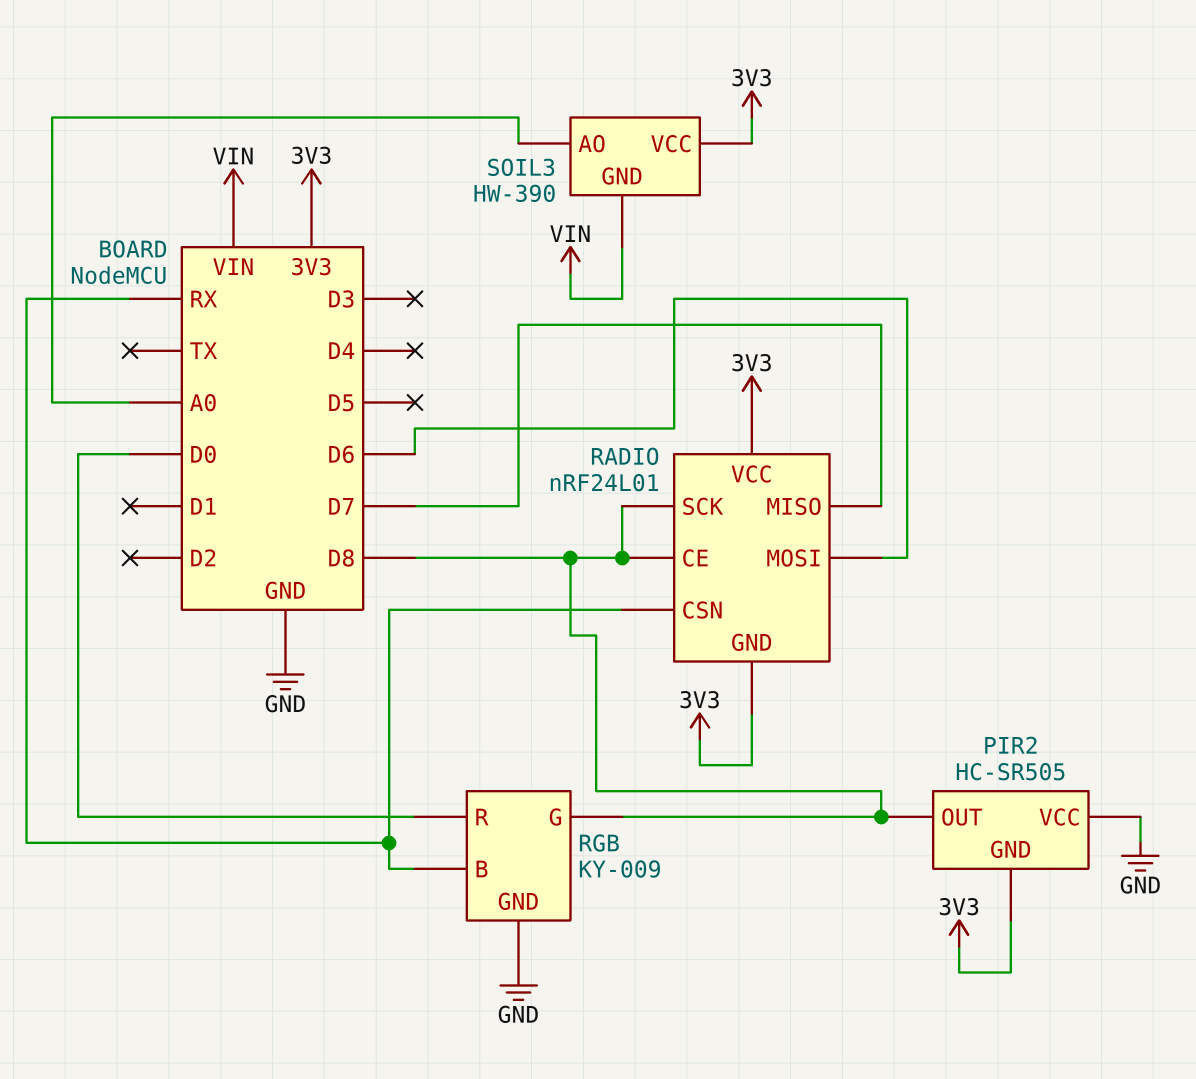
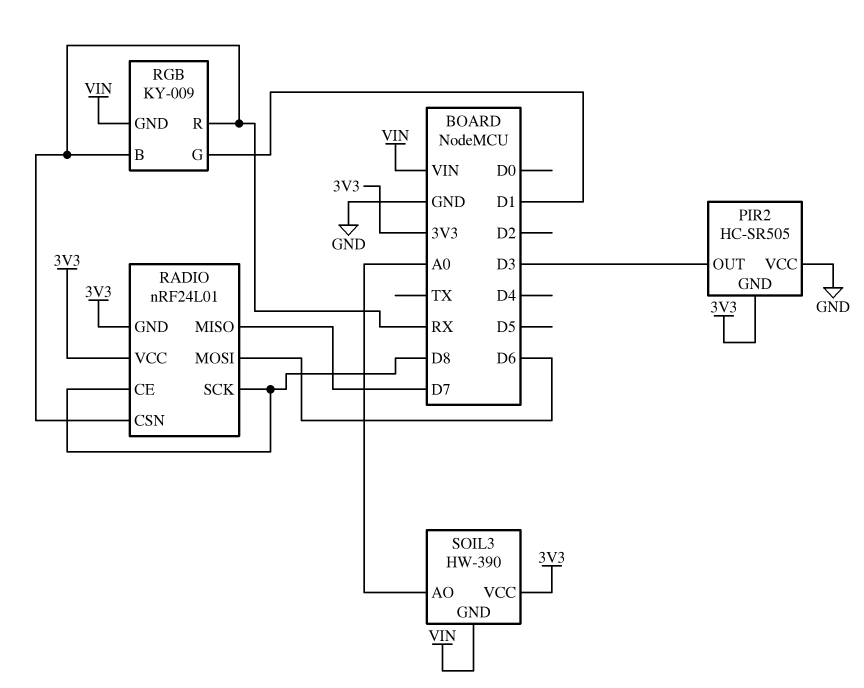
PIR2 pin OUT: D8 -> D3
RGB pin G: D8 -> D1
RGB pin GND: GND -> VIN
RGB pin R: D0 -> RX

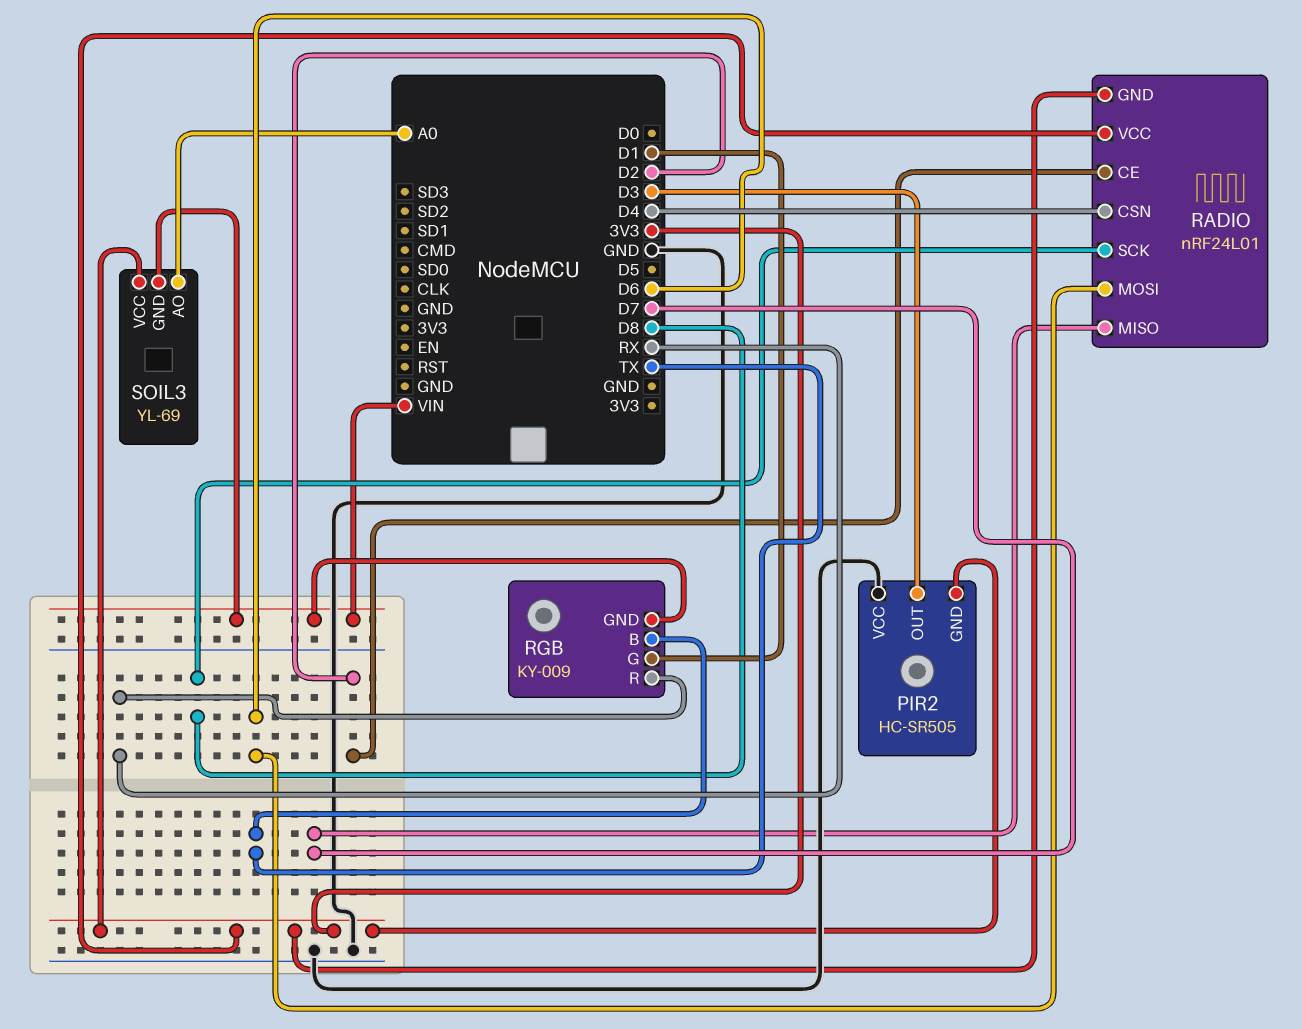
RADIO pin CE: D8 -> D2
RADIO pin CSN: RX -> D4
RGB pin B: RX -> TX
SOIL3: HW-390 -> YL-69

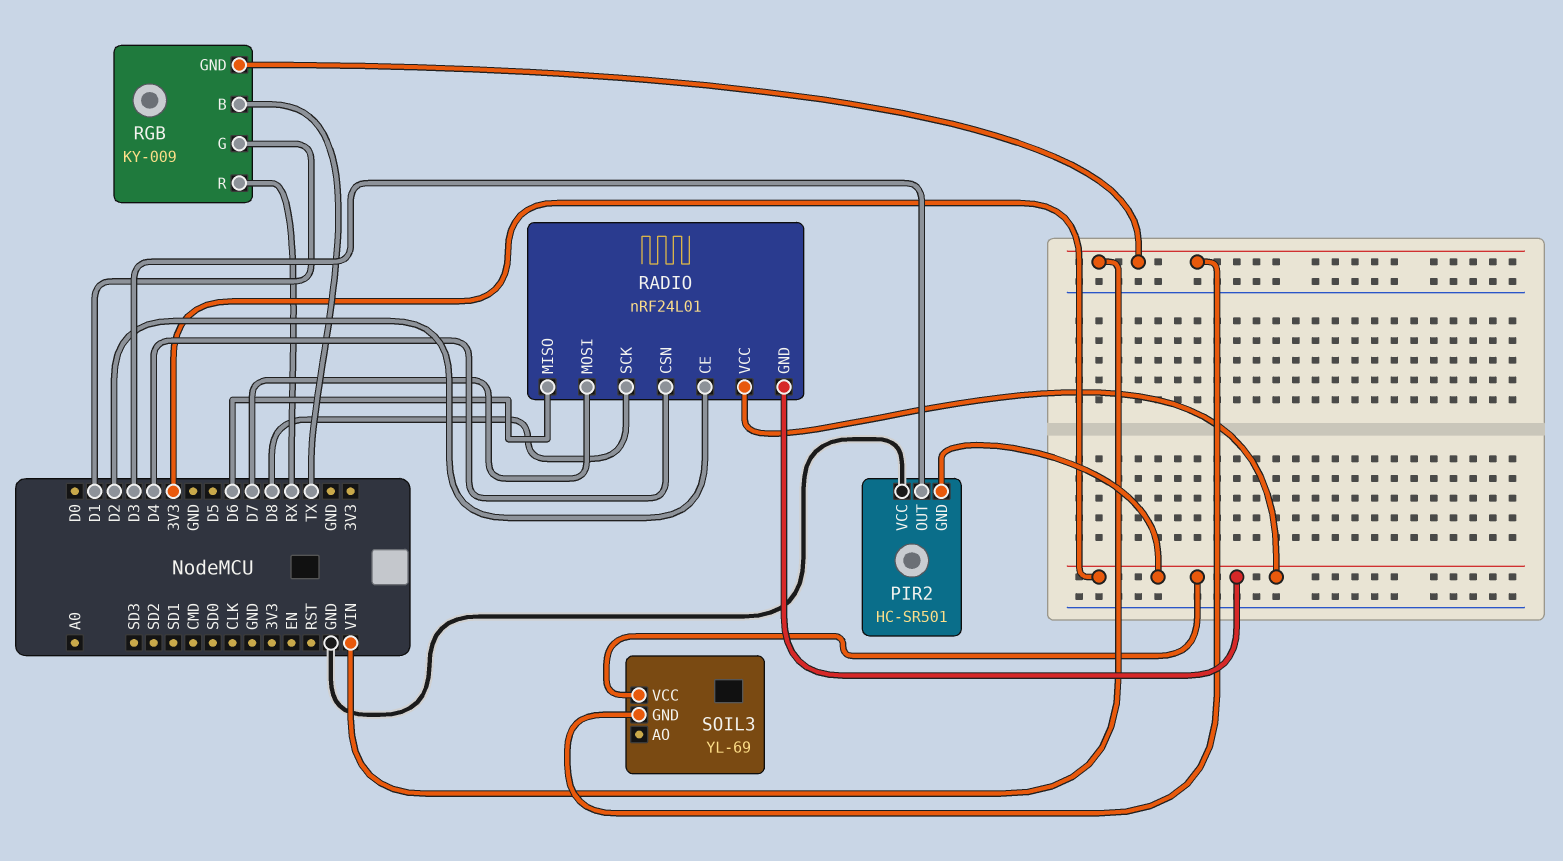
PIR2: HC-SR505 -> HC-SR501
RADIO pin MISO: D7 -> D6
RADIO pin MOSI: D6 -> D7
SOIL3 pin AO: A0 -> none

